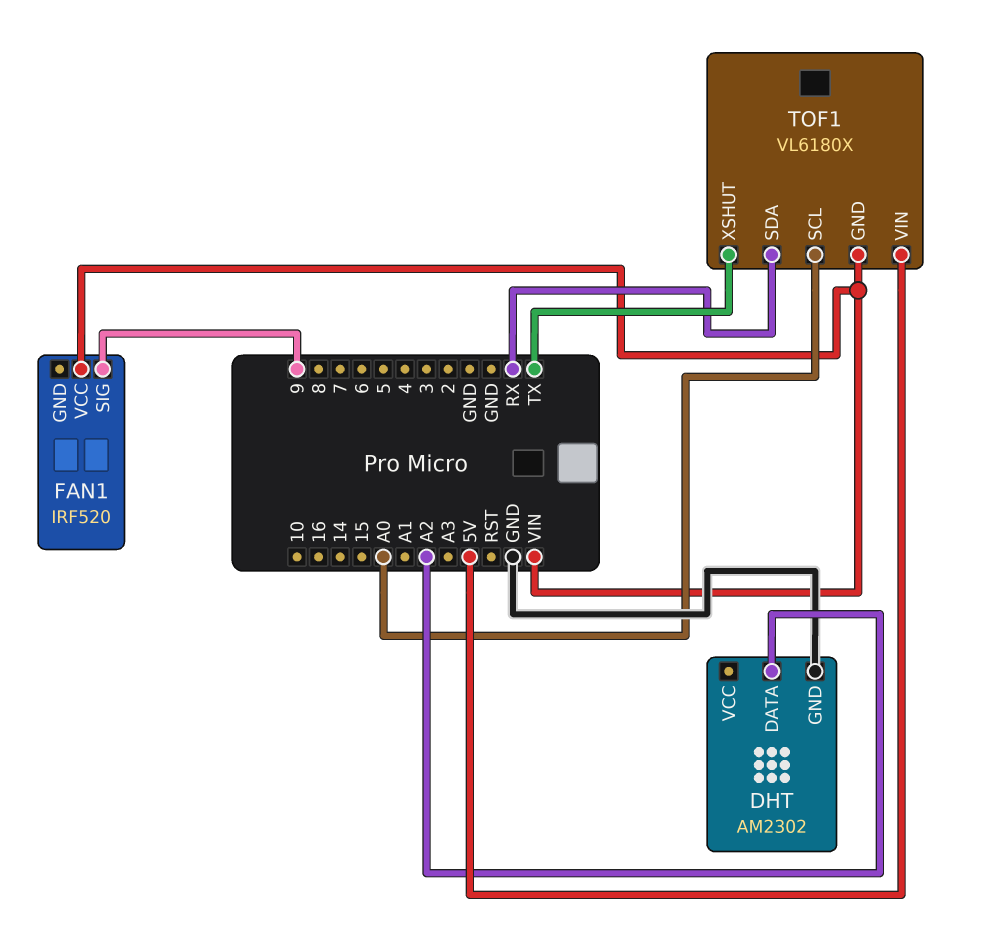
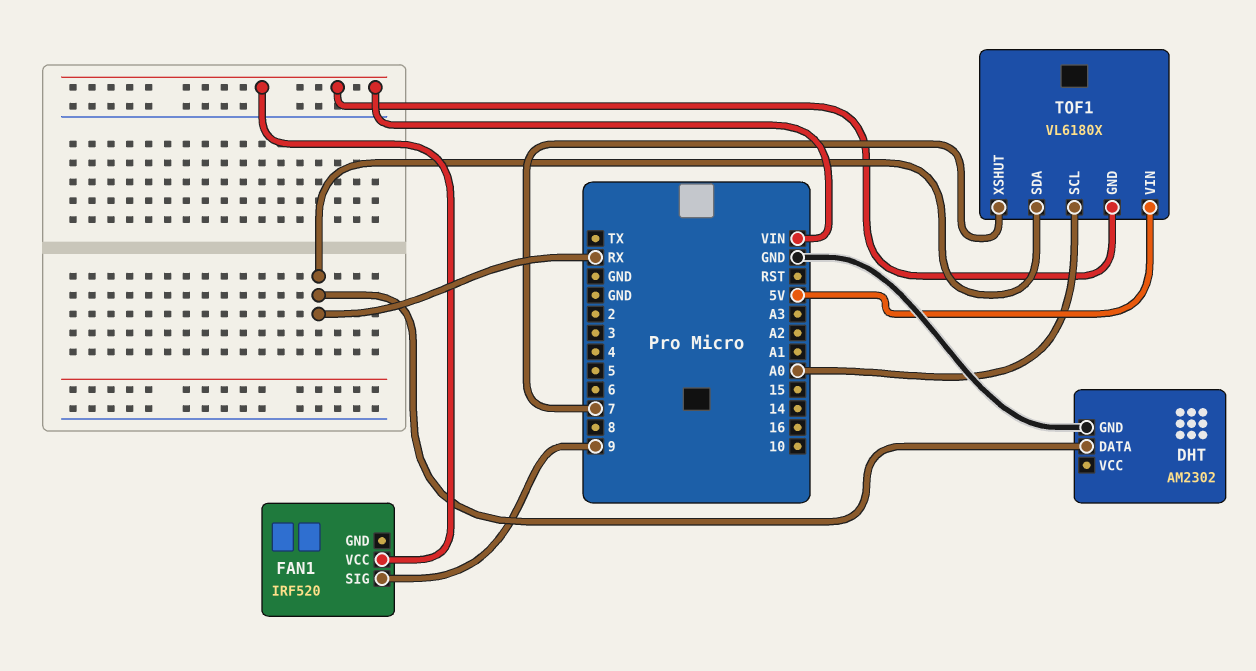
DHT pin DATA: A2 -> RX
TOF1 pin XSHUT: TX -> 7

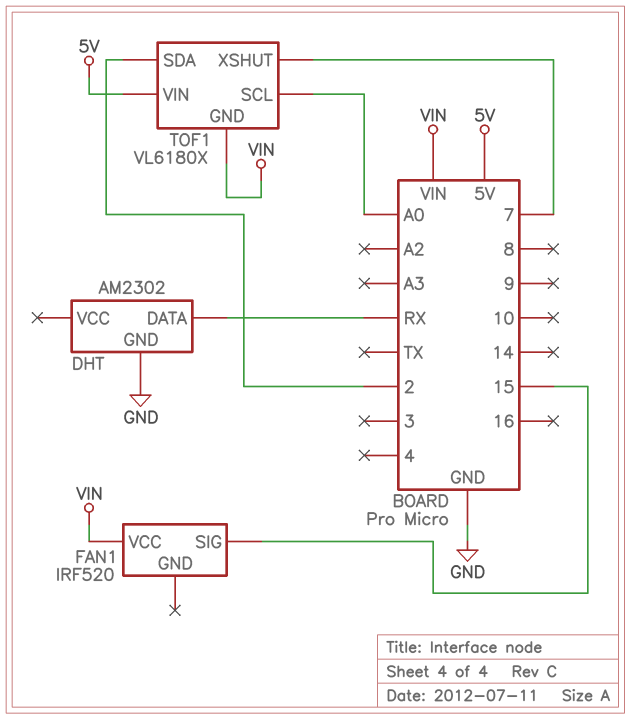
FAN1 pin SIG: 9 -> 15
TOF1 pin SDA: RX -> 2

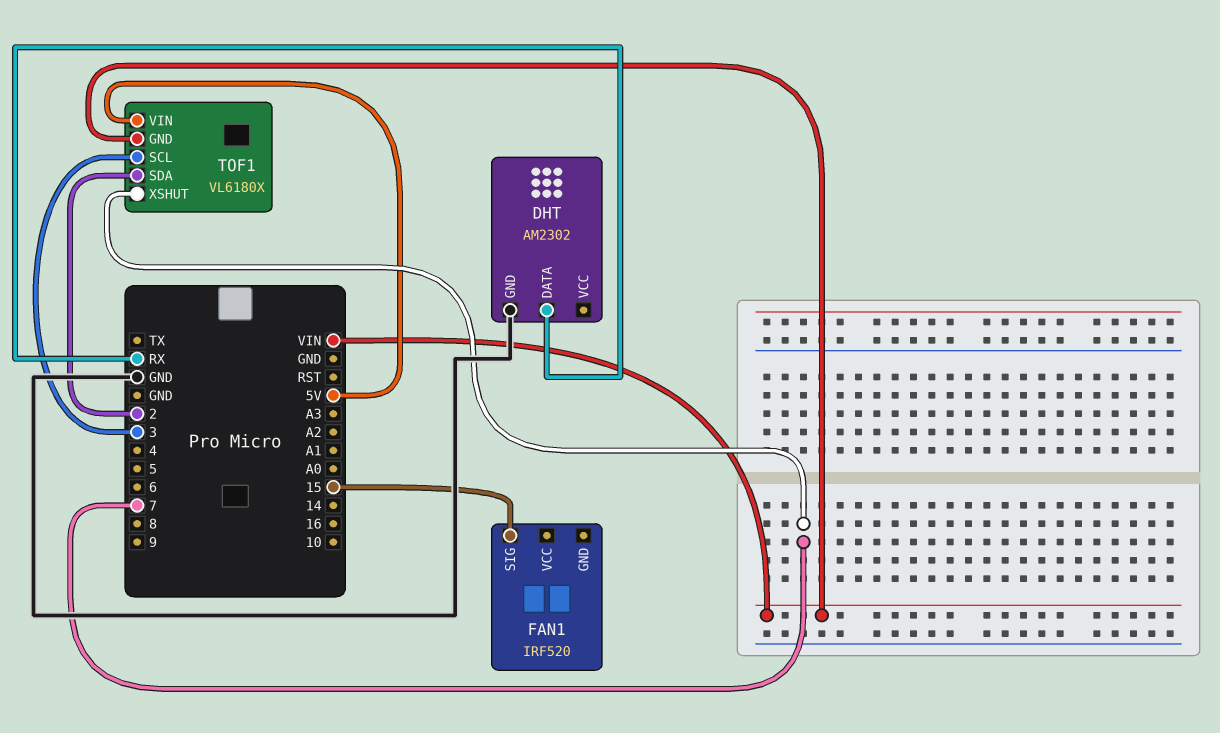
FAN1 pin VCC: VIN -> none
TOF1 pin SCL: A0 -> 3

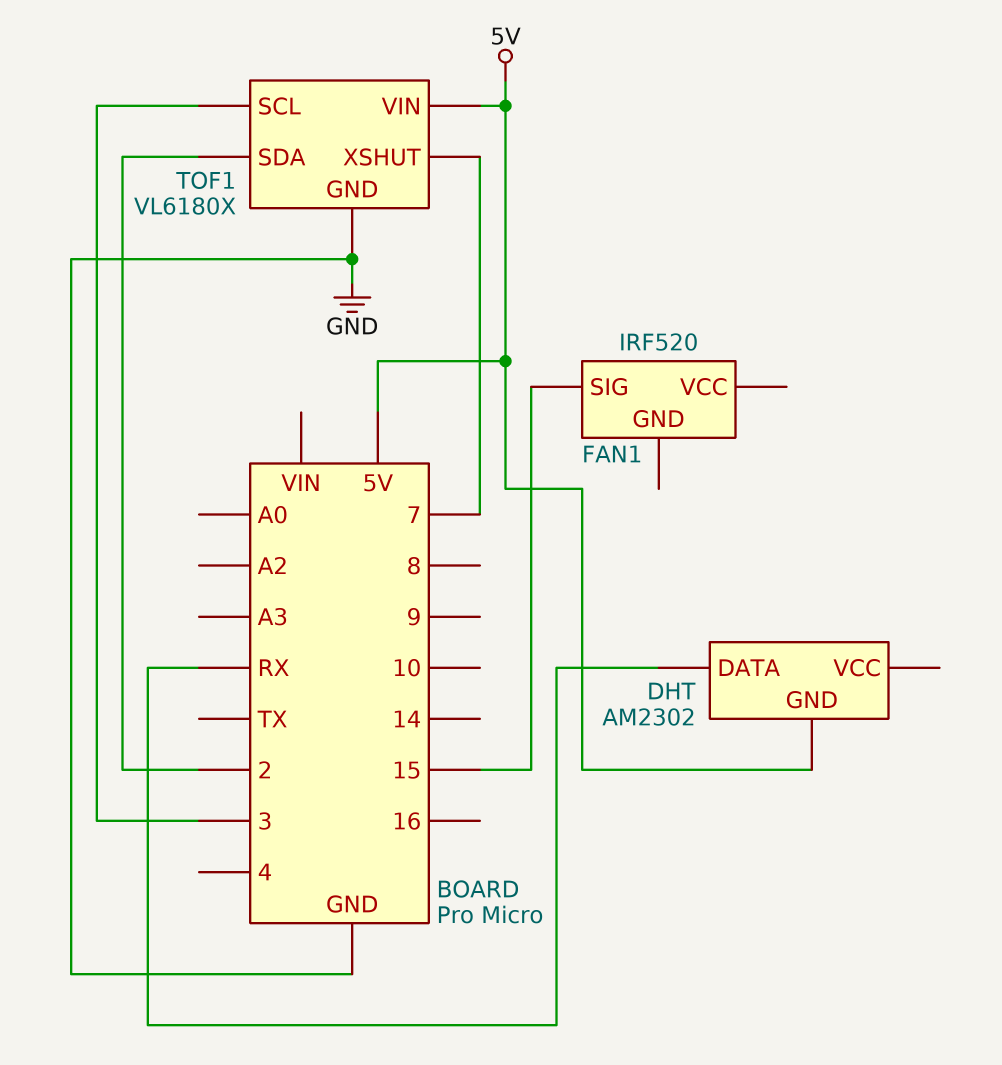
DHT pin GND: GND -> 5V
TOF1 pin GND: VIN -> GND

